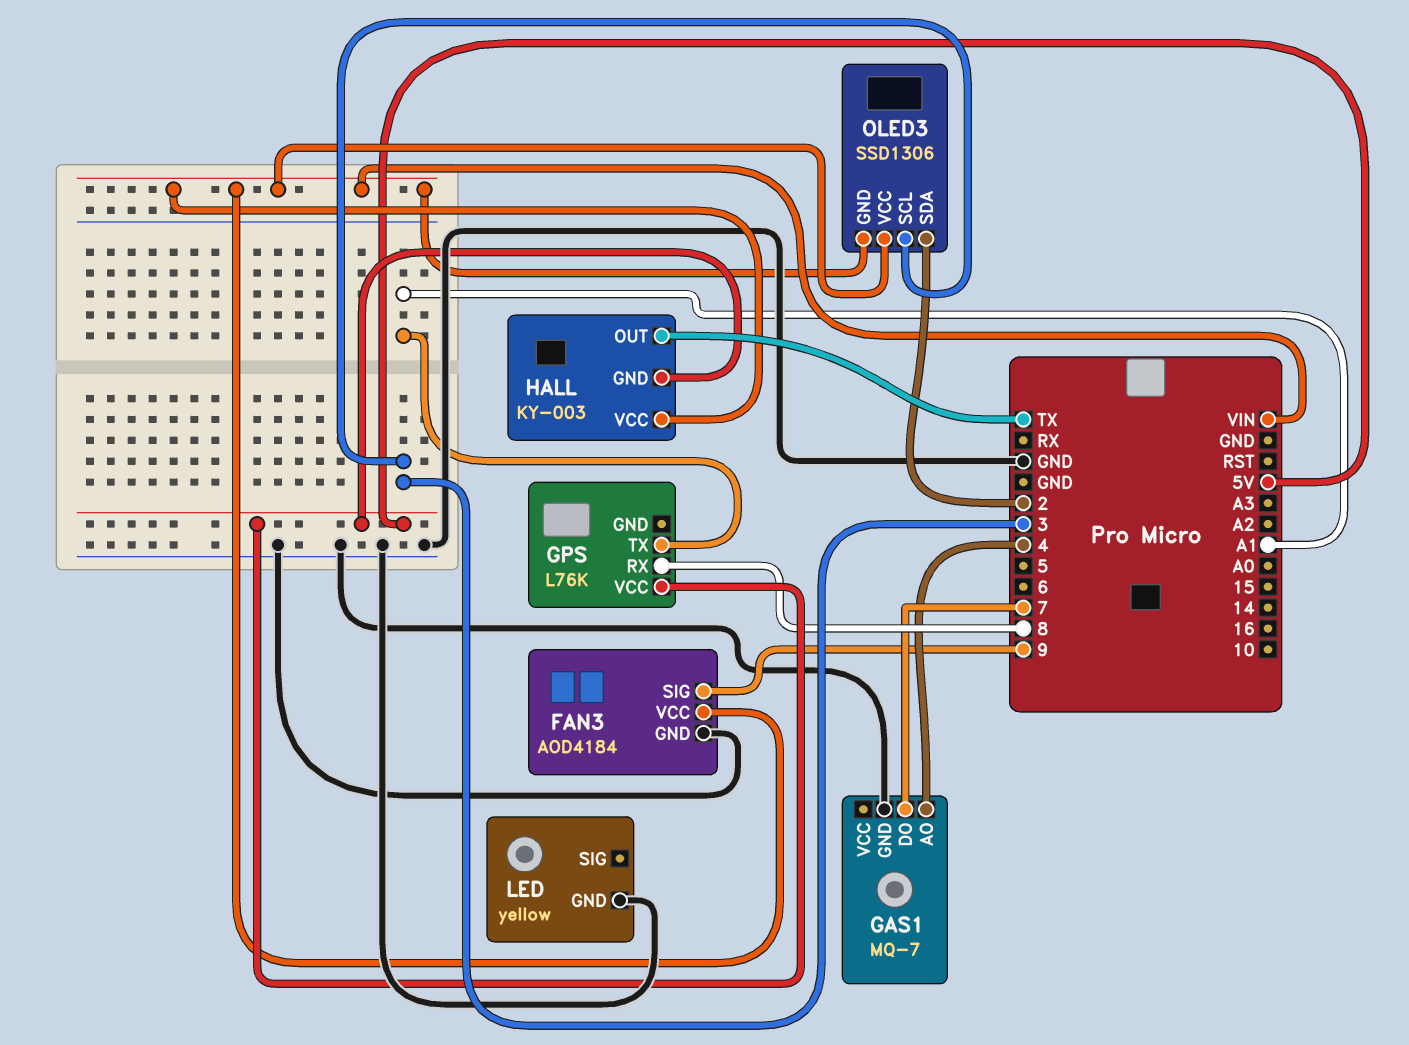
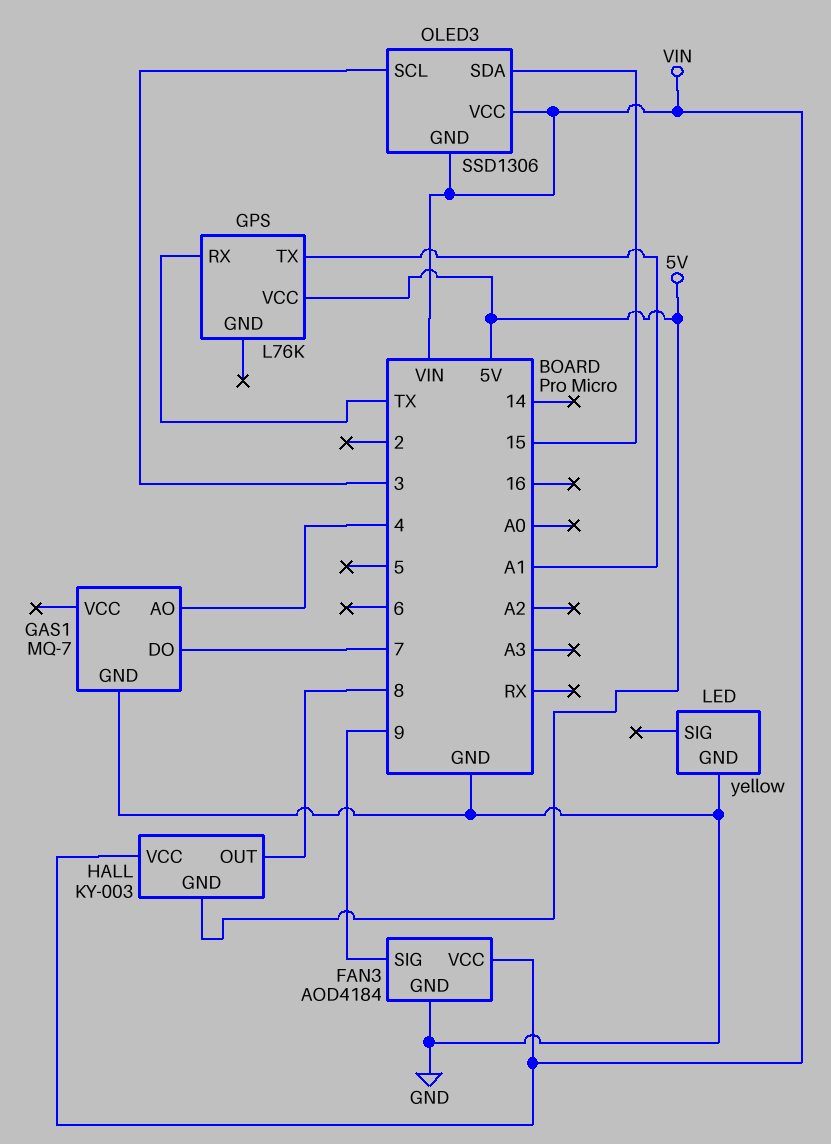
GPS pin RX: 8 -> TX
HALL pin OUT: TX -> 8
OLED3 pin SDA: 2 -> 15

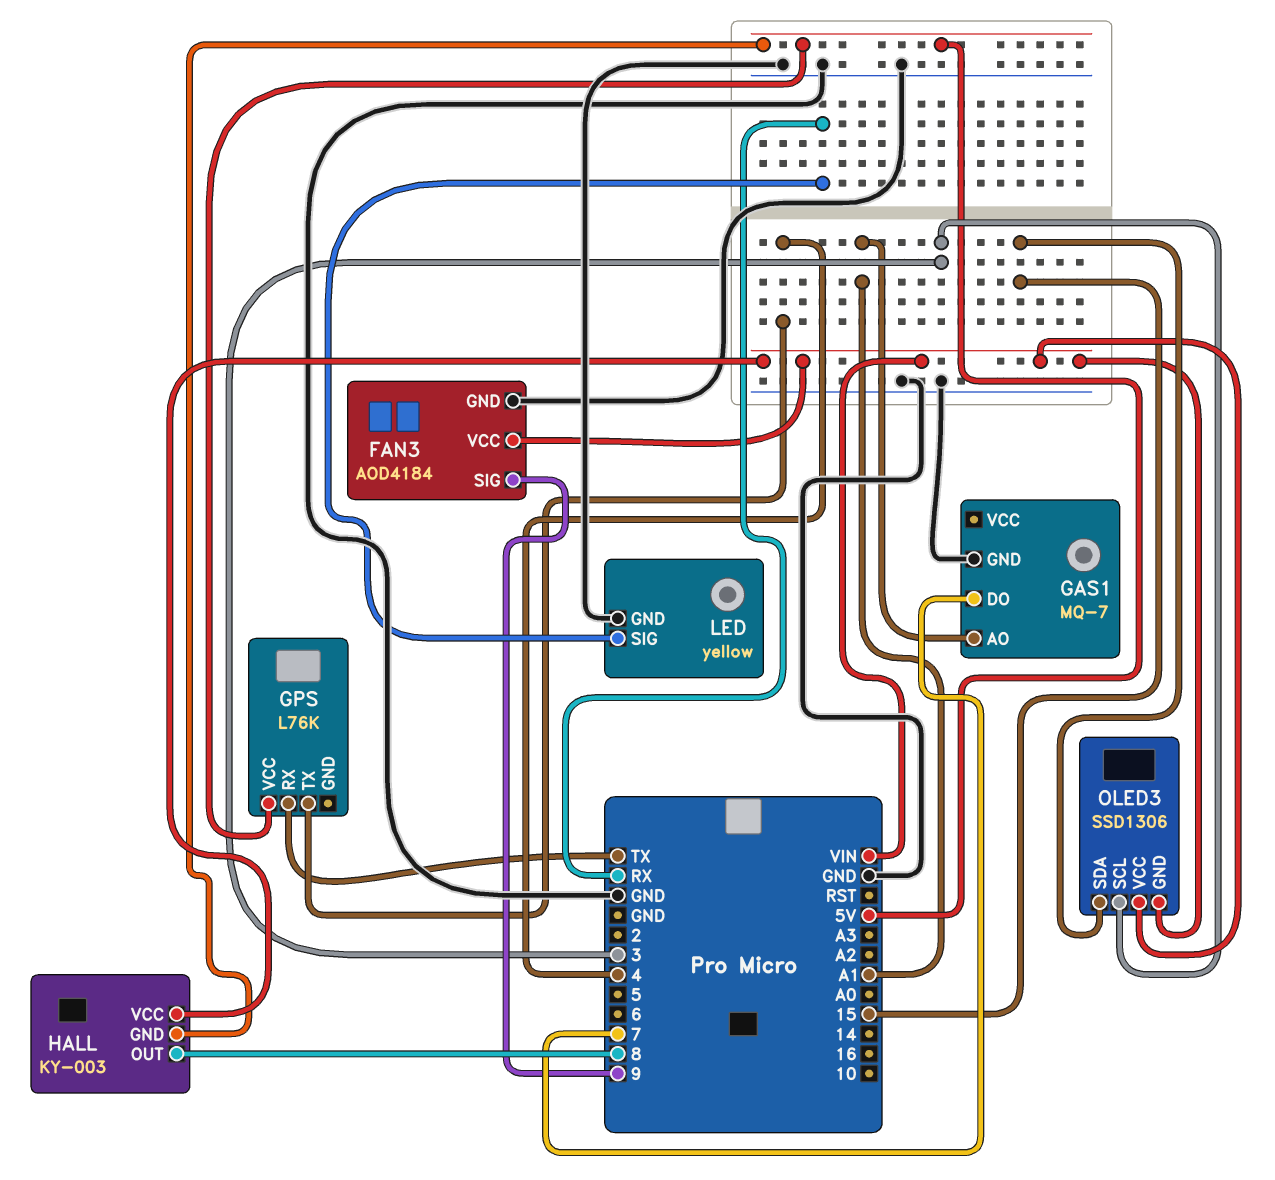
GAS1 pin AO: 4 -> A1
GPS pin TX: A1 -> 4
LED pin SIG: none -> RX

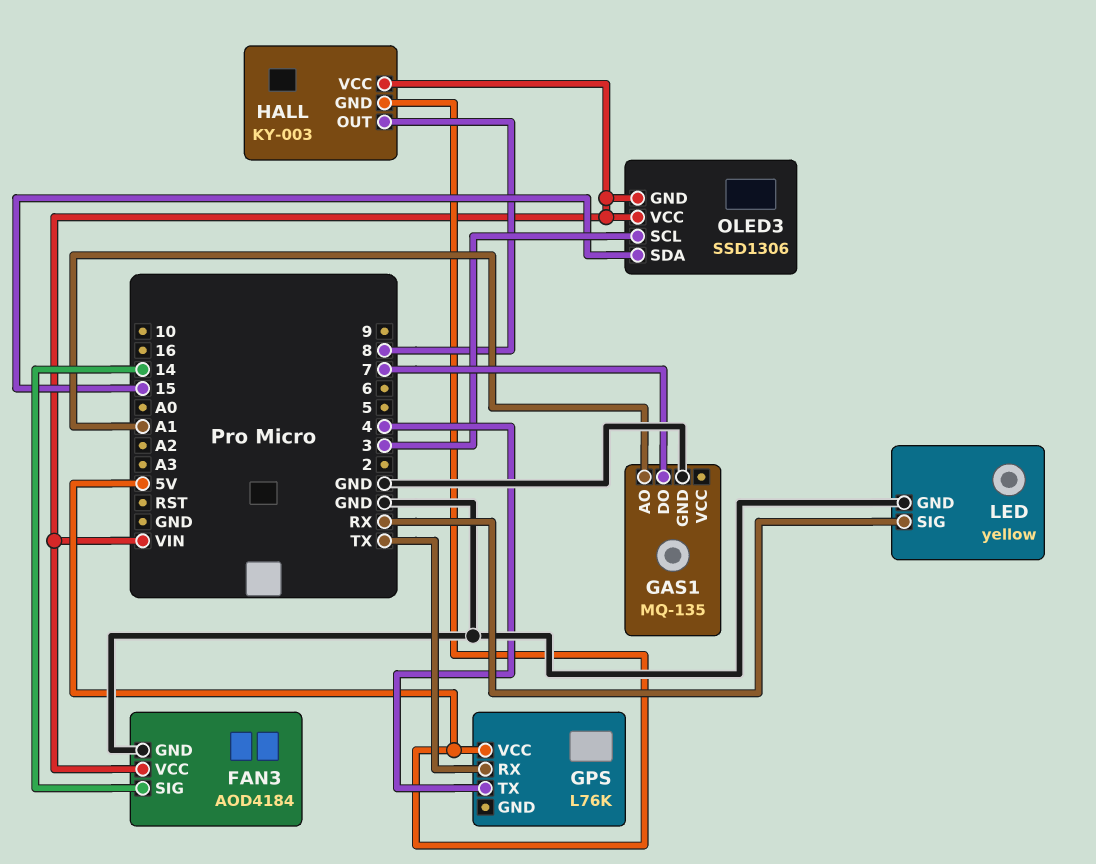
FAN3 pin SIG: 9 -> 14
GAS1: MQ-7 -> MQ-135

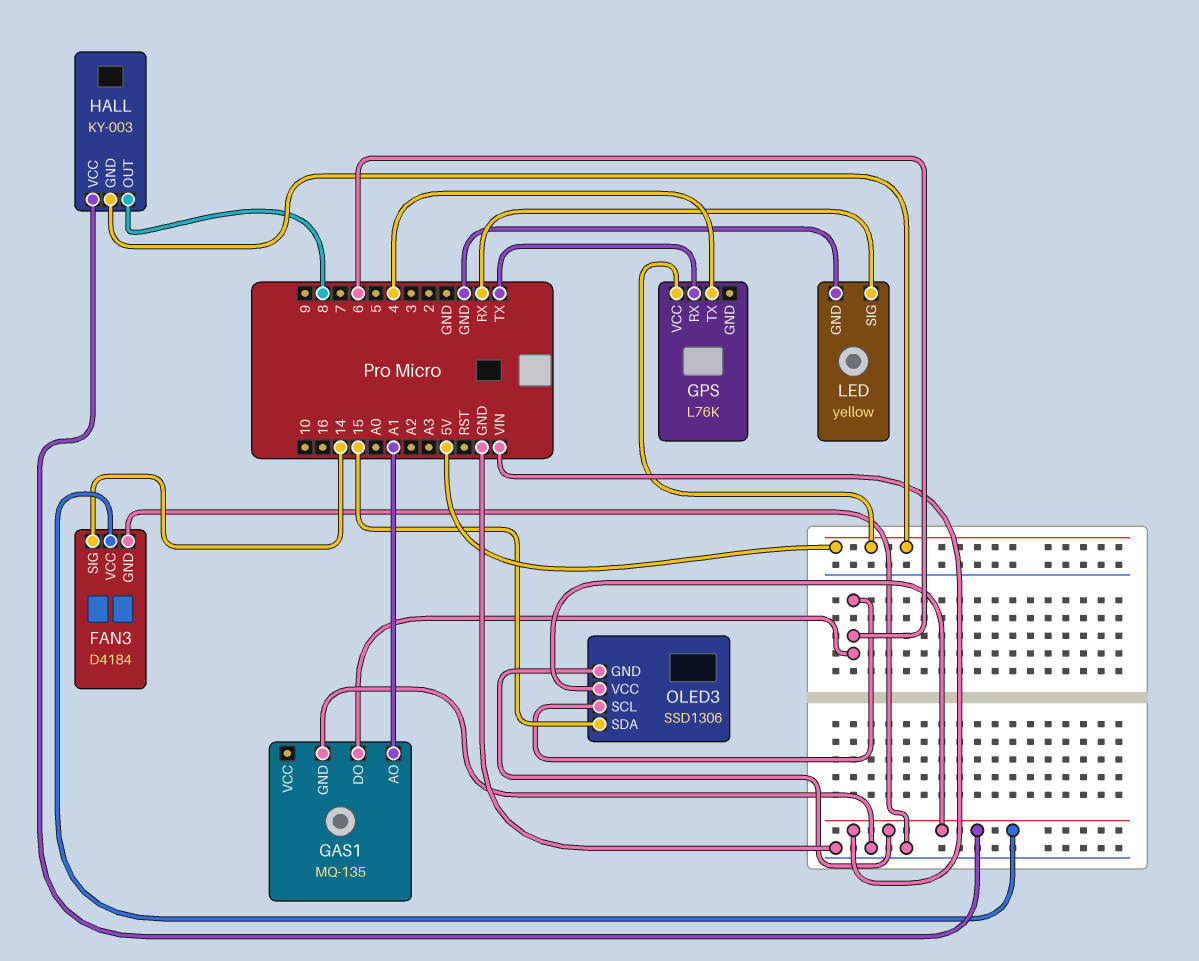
FAN3: AOD4184 -> D4184
GAS1 pin DO: 7 -> 6
OLED3 pin SCL: 3 -> 6

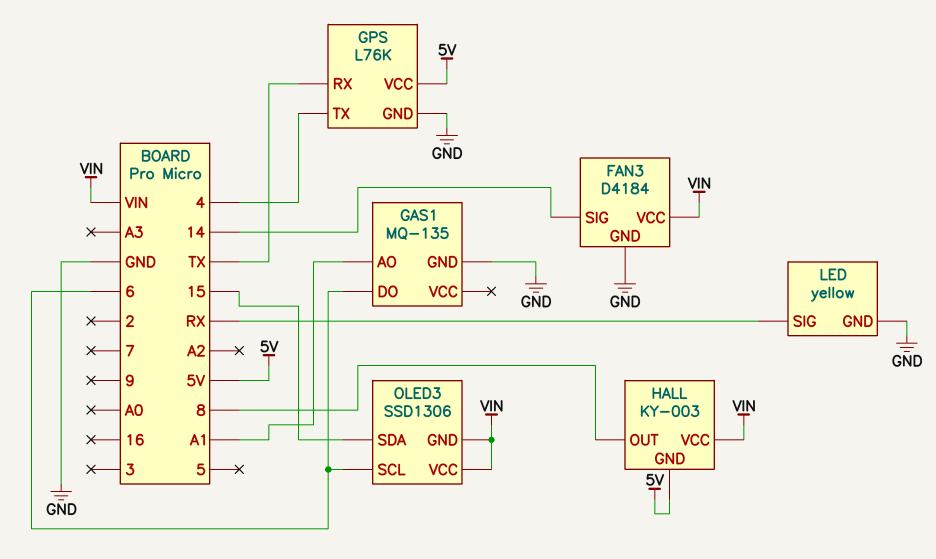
GPS pin GND: none -> GND

